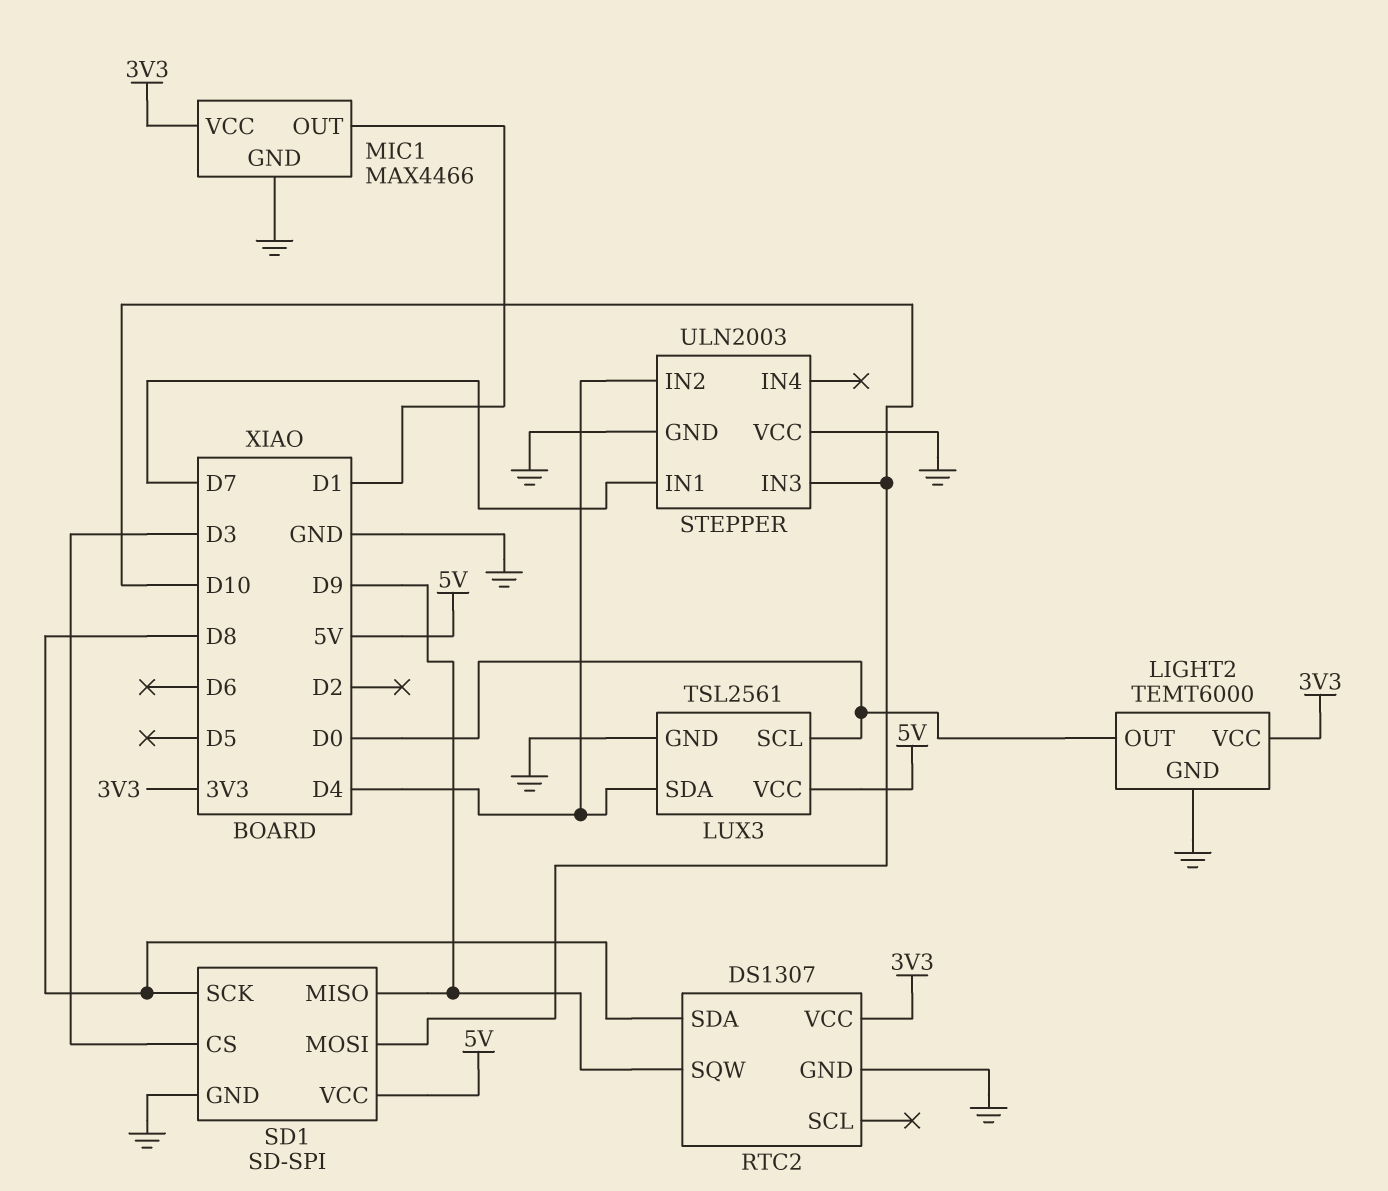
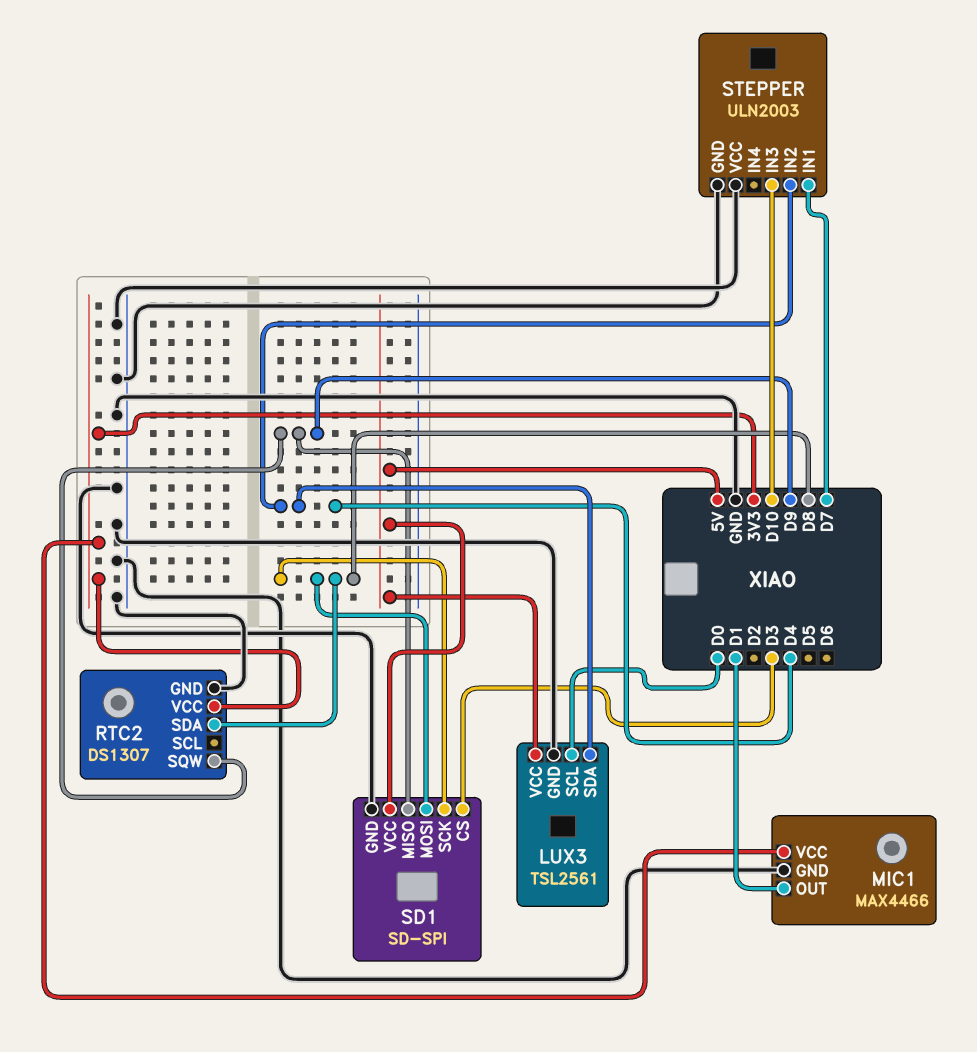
LIGHT2: TEMT6000 -> none
LIGHT2 pin GND: GND -> none
LIGHT2 pin OUT: D0 -> none
LIGHT2 pin VCC: 3V3 -> none
SD1 pin MOSI: D10 -> D8

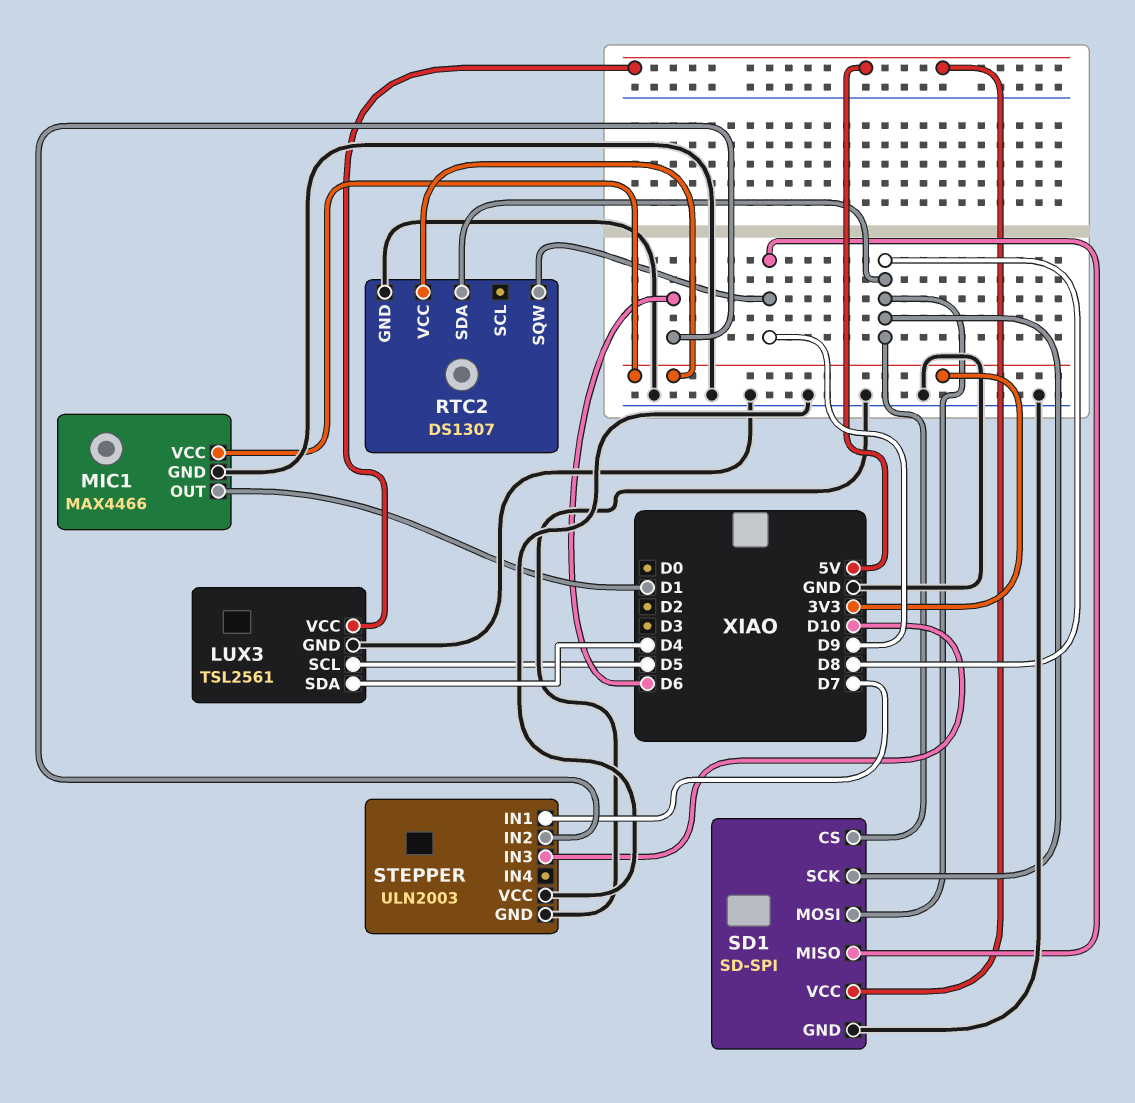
LUX3 pin SCL: D0 -> D5
SD1 pin CS: D3 -> D8
STEPPER pin IN2: D4 -> D6

